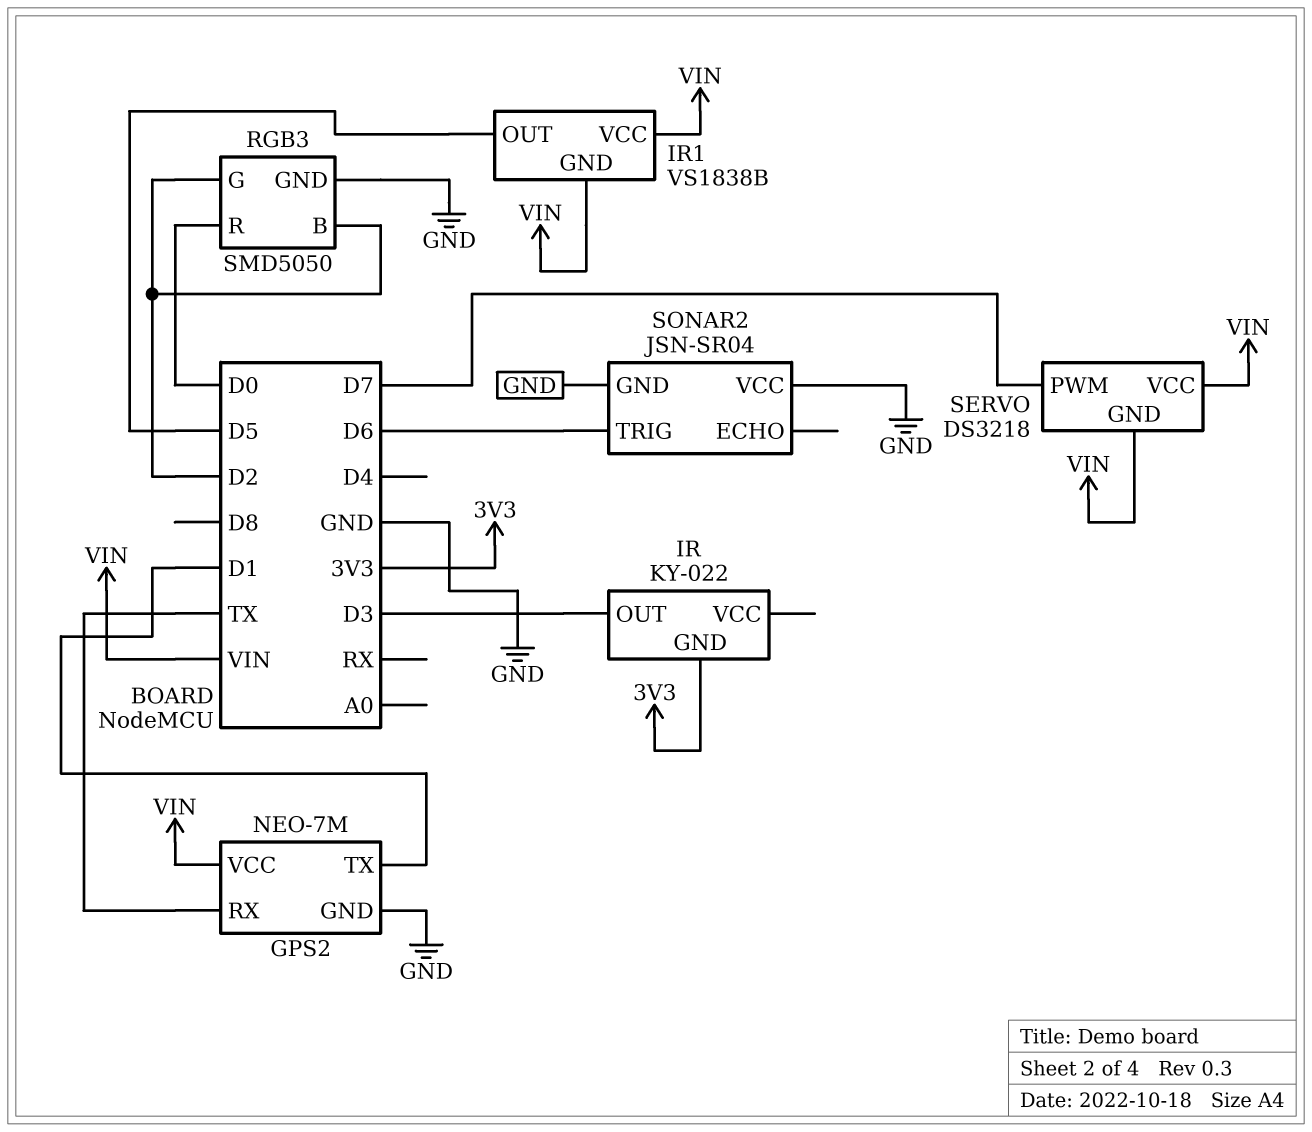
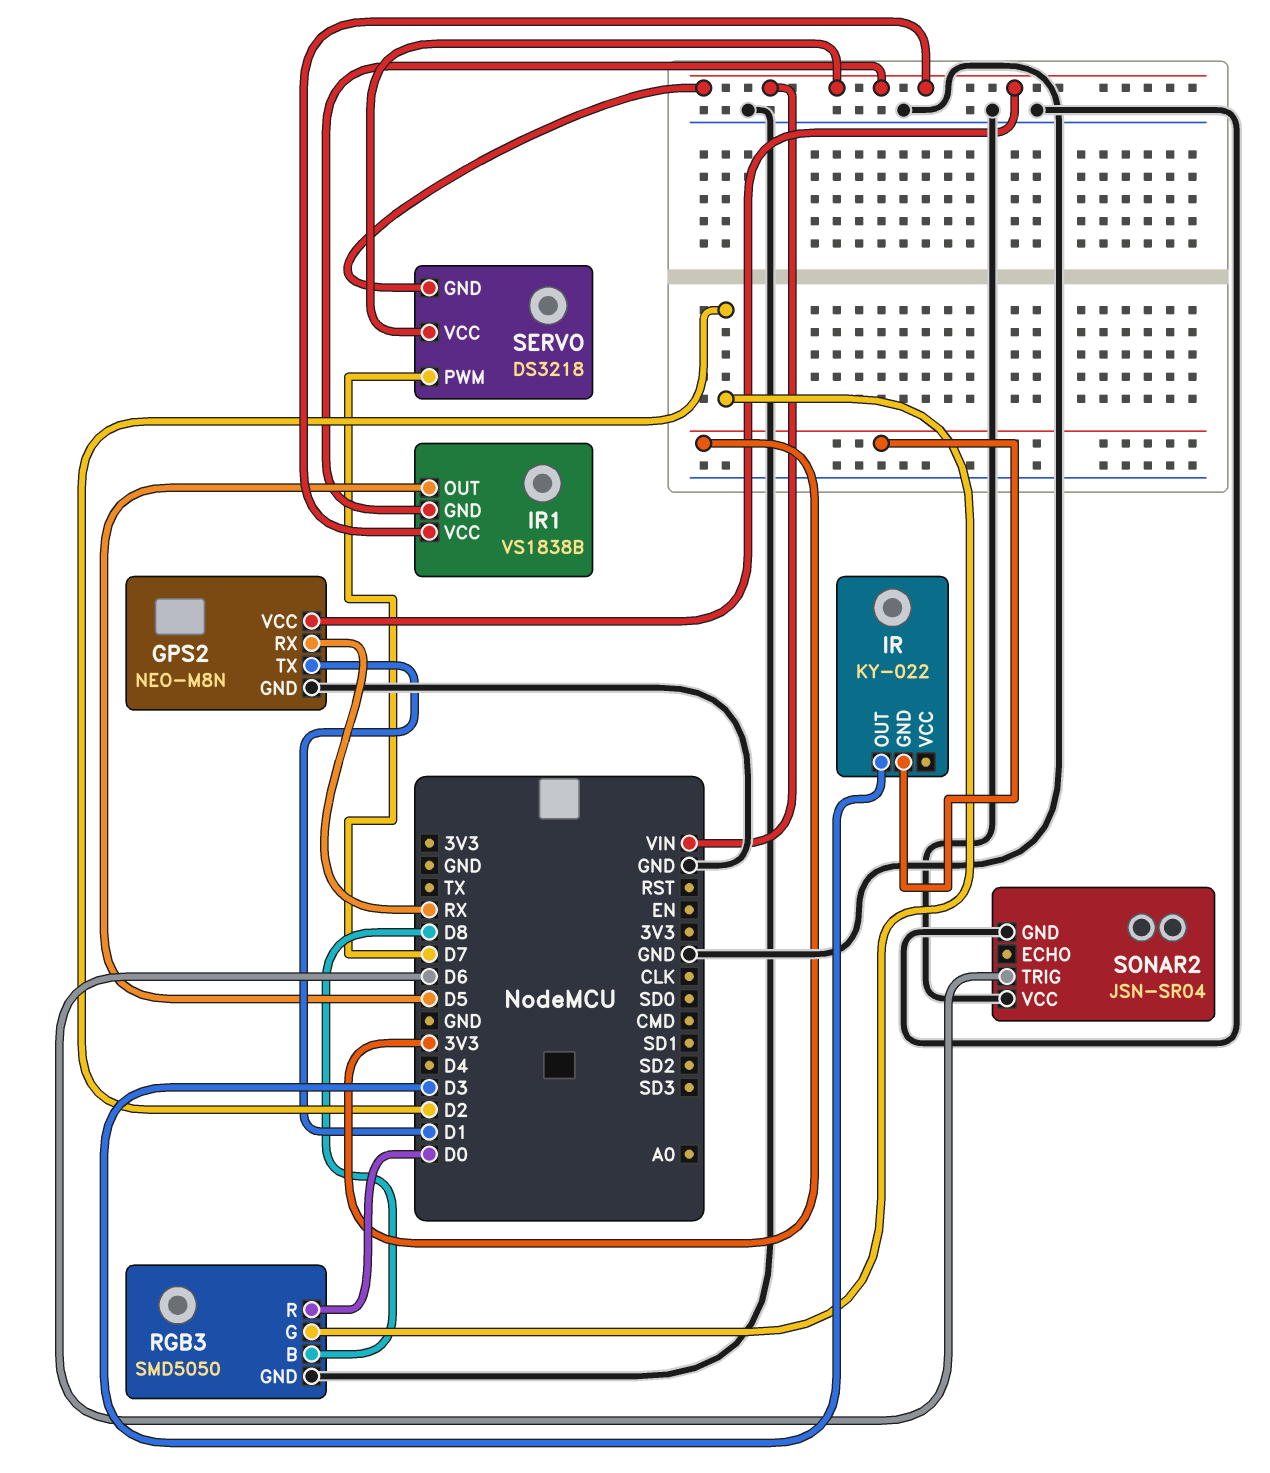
GPS2: NEO-7M -> NEO-M8N
GPS2 pin RX: TX -> RX
RGB3 pin B: D2 -> D8

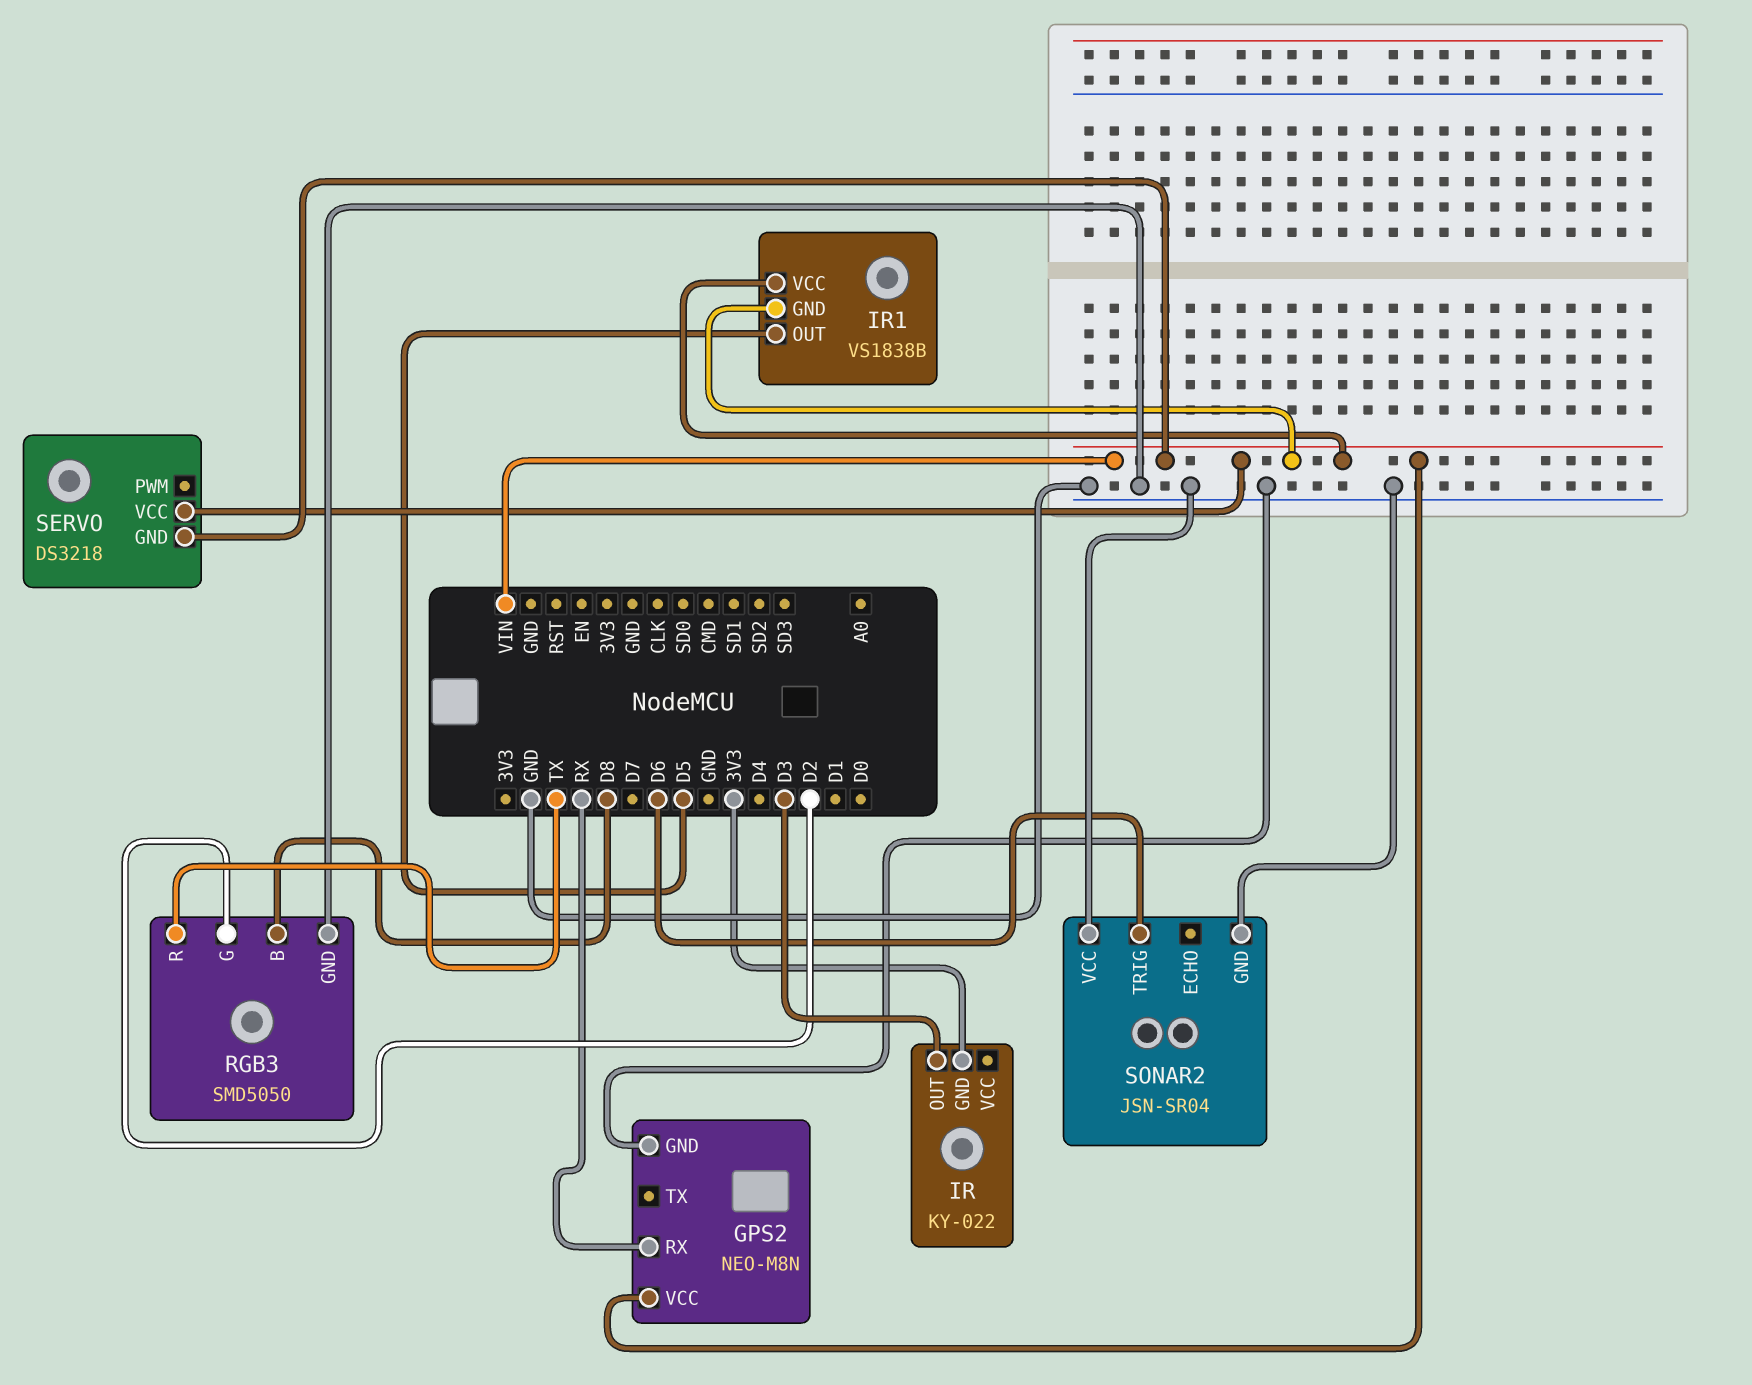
GPS2 pin TX: D1 -> none
RGB3 pin R: D0 -> TX
SERVO pin PWM: D7 -> none

